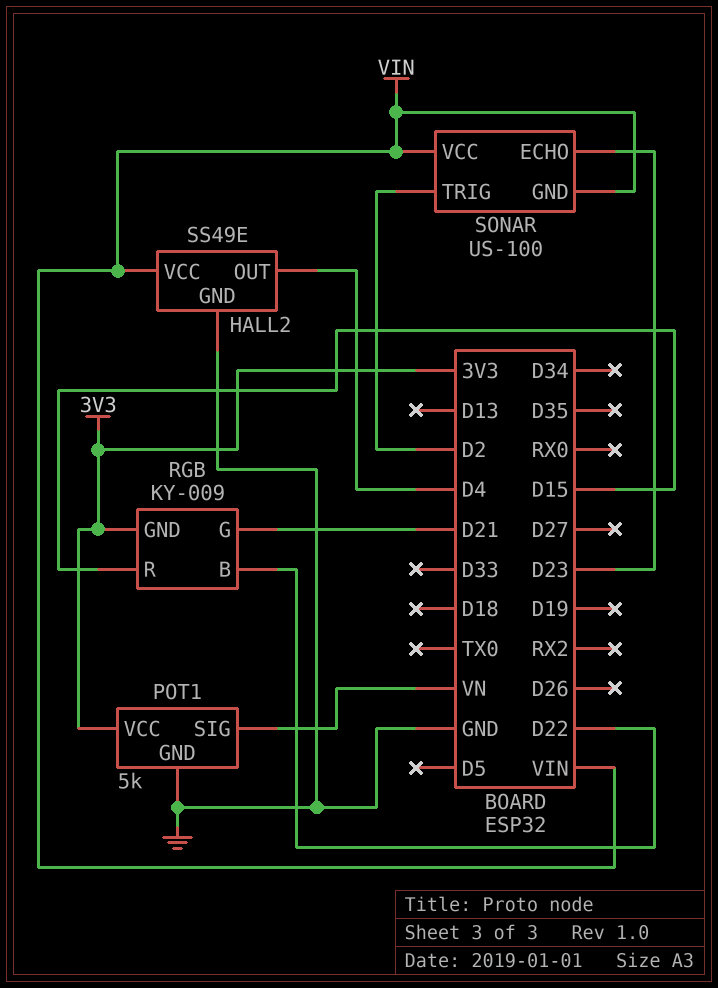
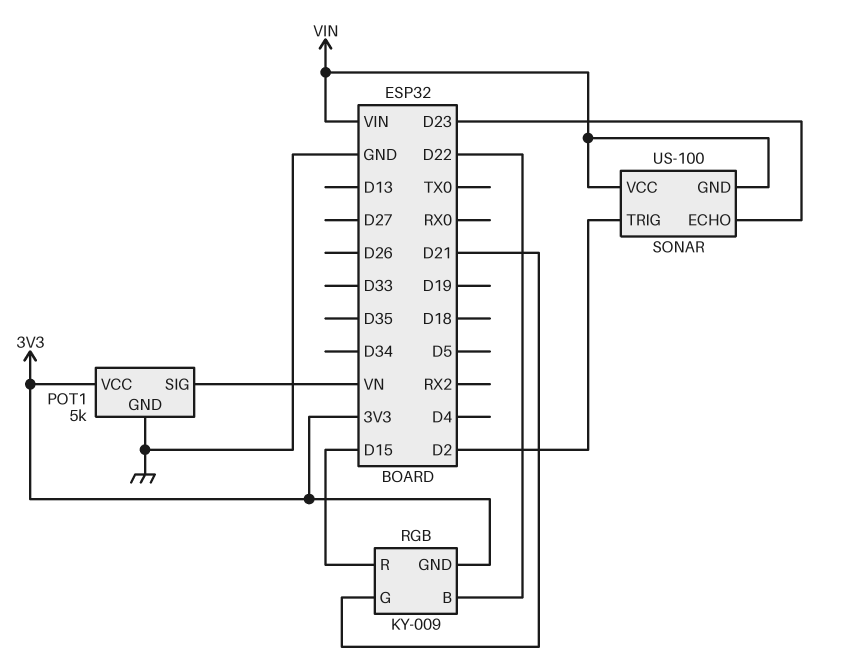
HALL2: SS49E -> none
HALL2 pin GND: GND -> none
HALL2 pin OUT: D4 -> none
HALL2 pin VCC: VIN -> none

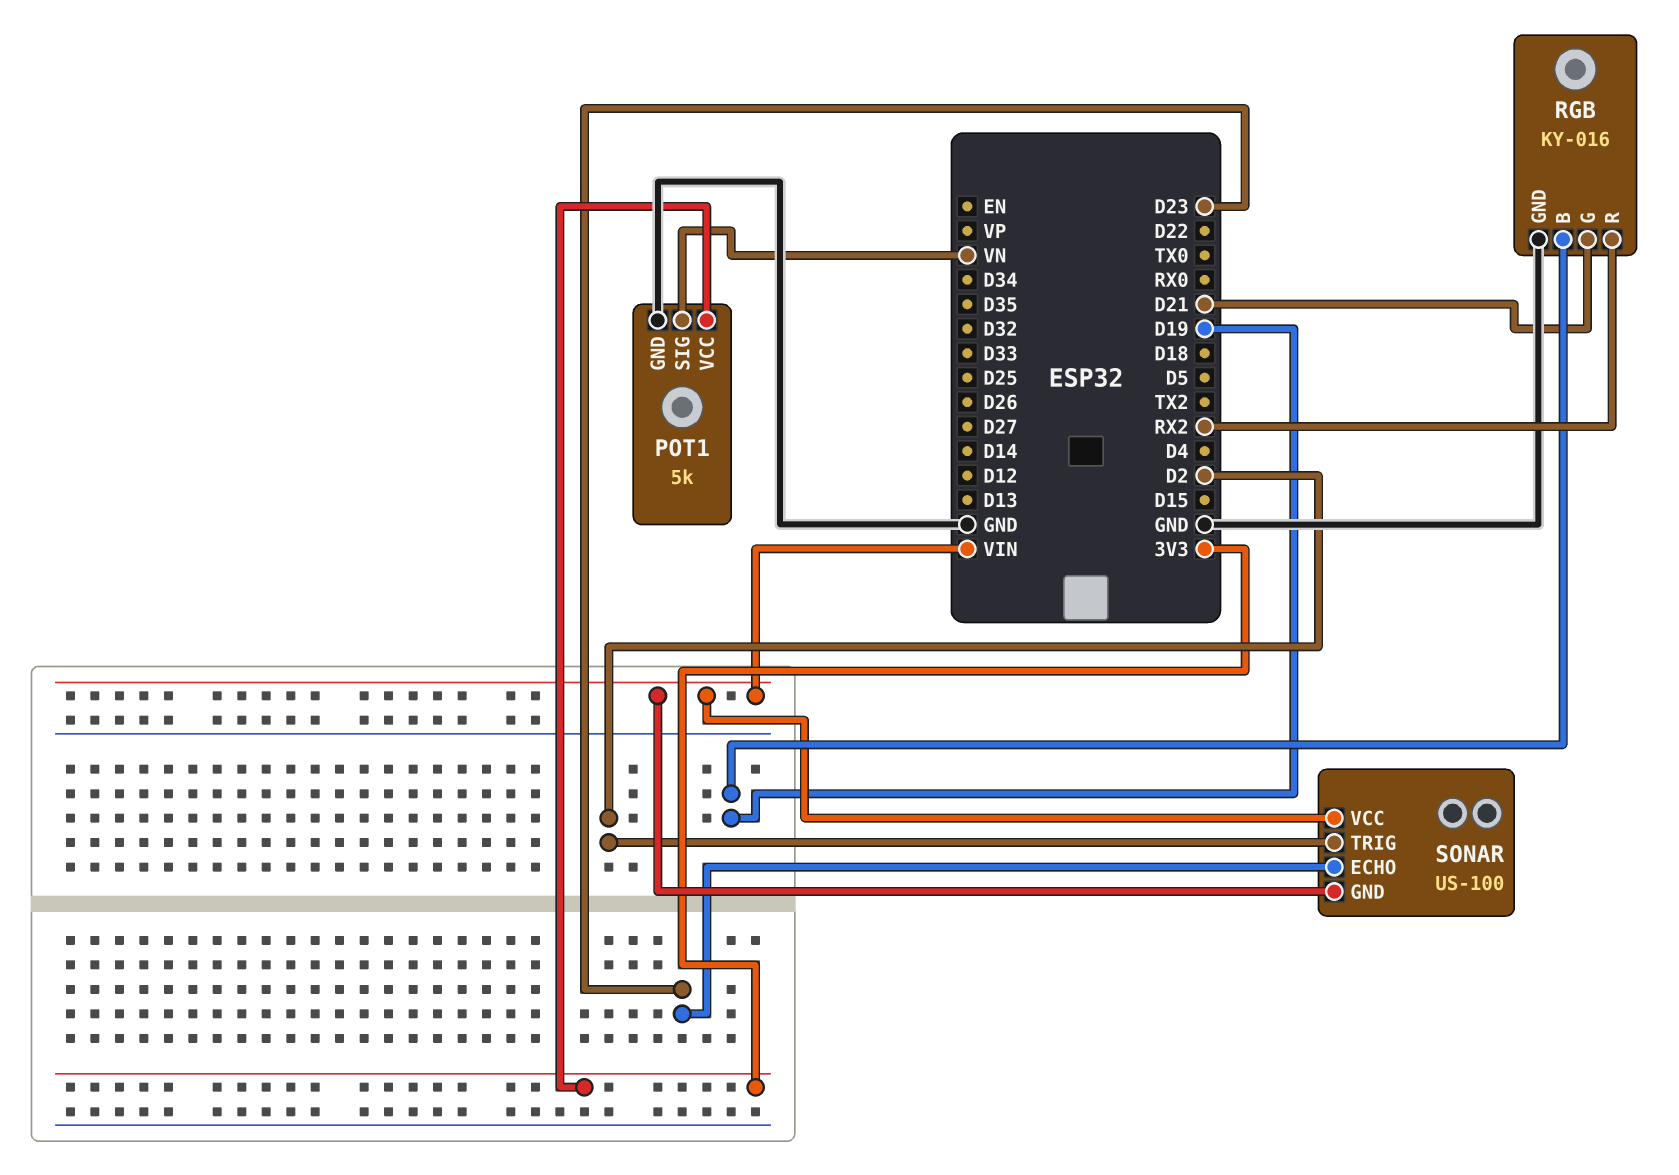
RGB: KY-009 -> KY-016
RGB pin B: D22 -> D19
RGB pin GND: 3V3 -> GND
RGB pin R: D15 -> RX2

